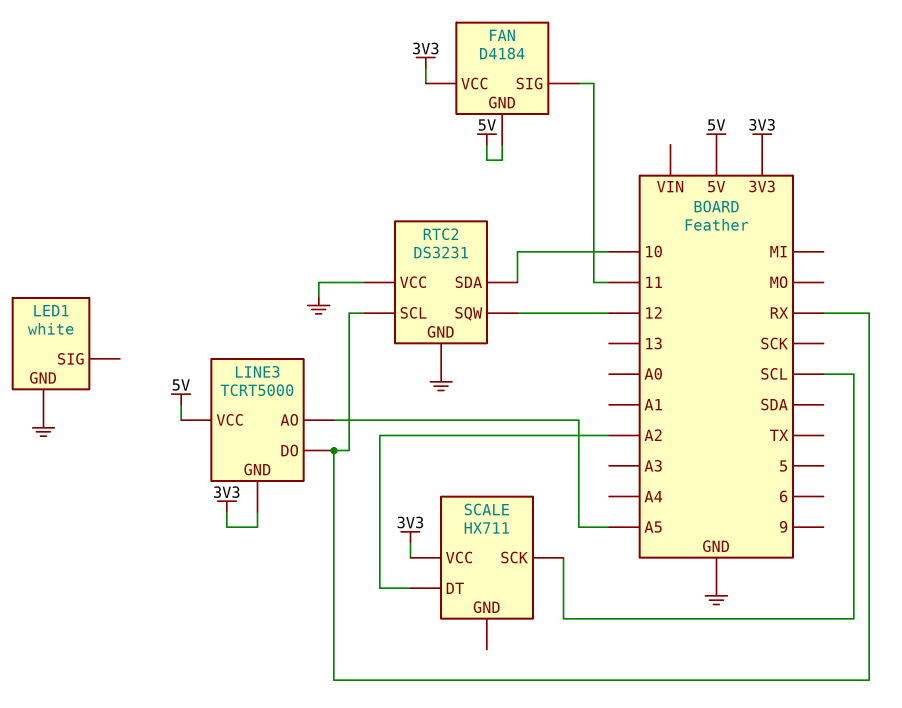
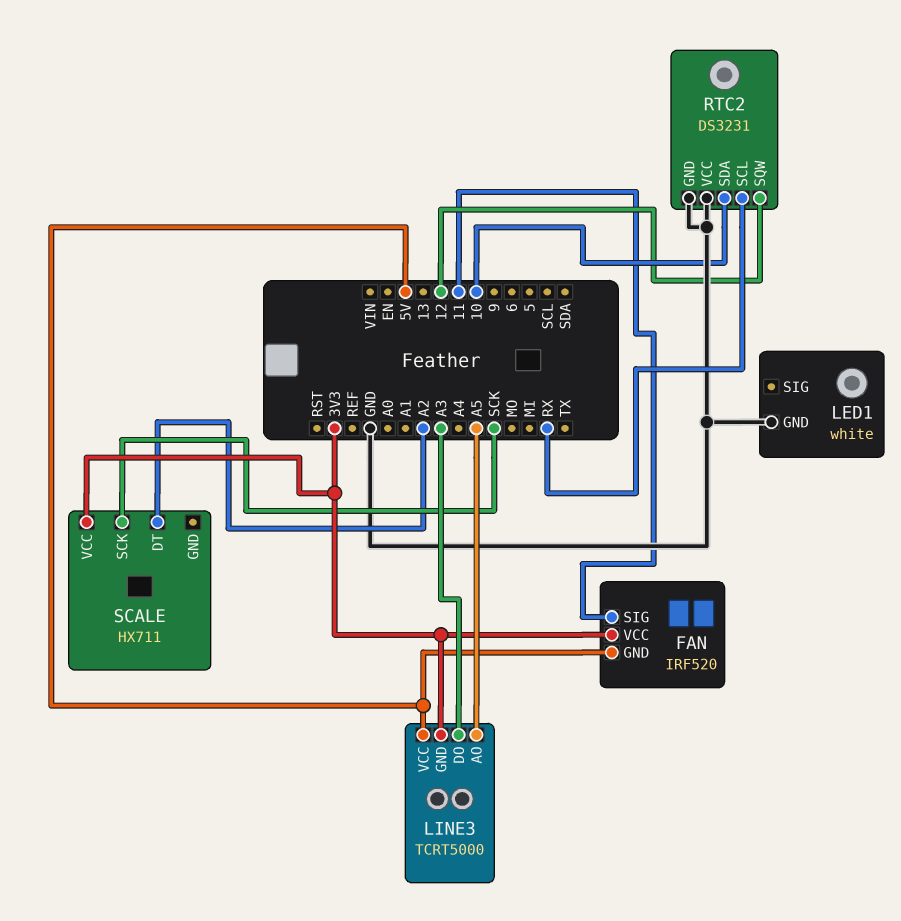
FAN: D4184 -> IRF520
LINE3 pin DO: RX -> A3
SCALE pin SCK: SCL -> SCK

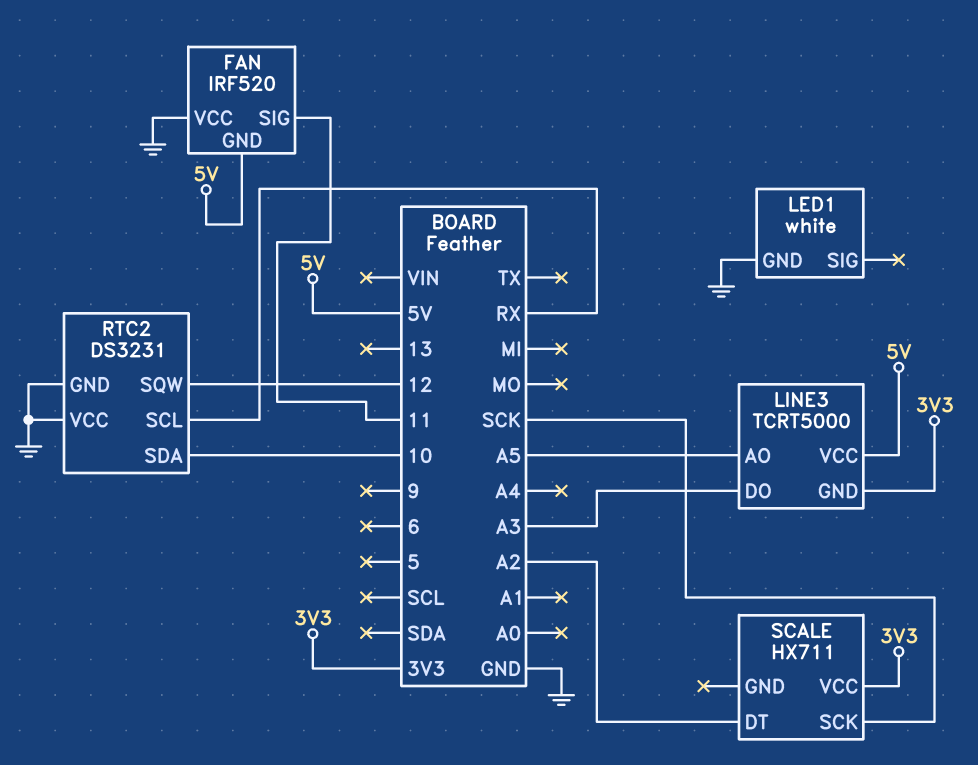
FAN pin VCC: 3V3 -> GND

